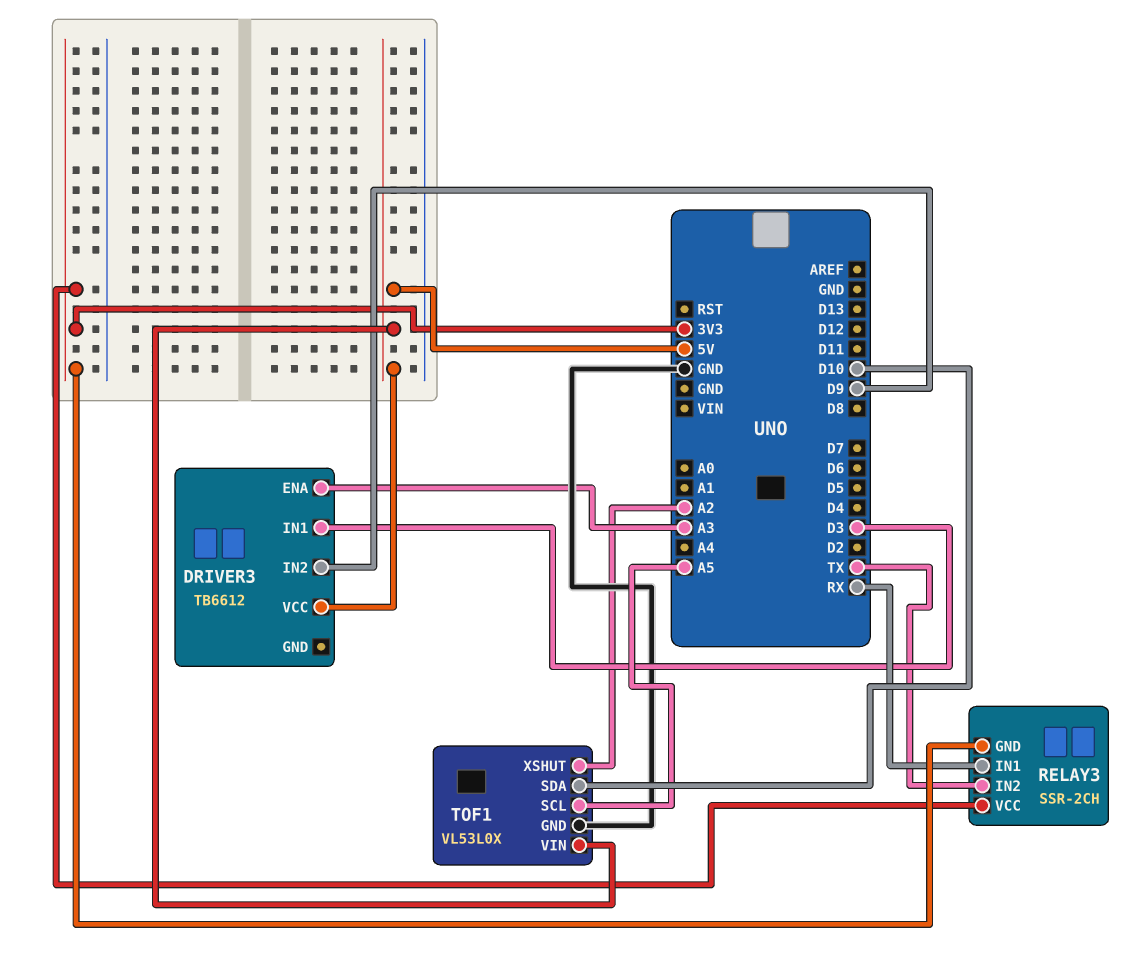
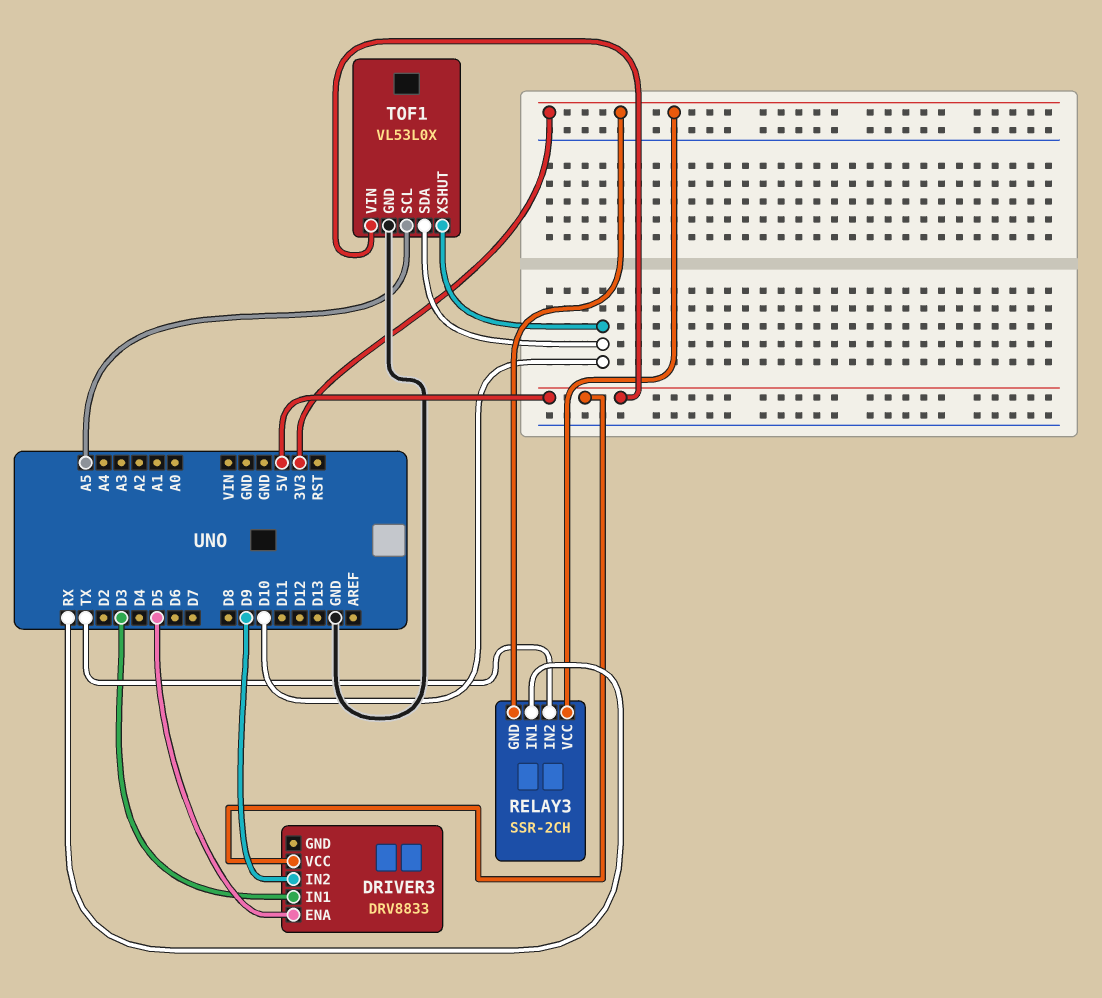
DRIVER3: TB6612 -> DRV8833
DRIVER3 pin ENA: A3 -> D5
TOF1 pin XSHUT: A2 -> D10

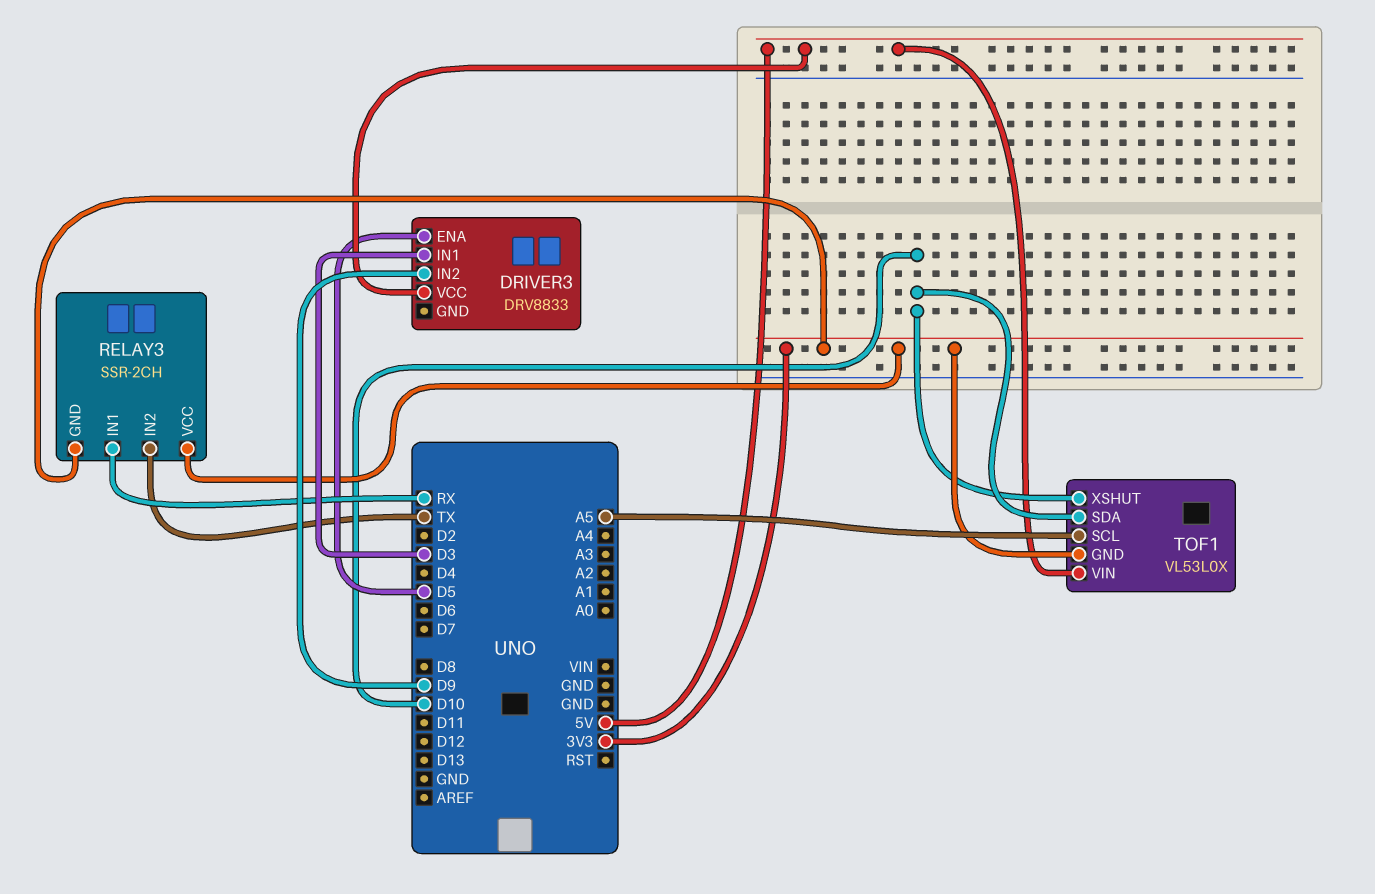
TOF1 pin GND: GND -> 3V3

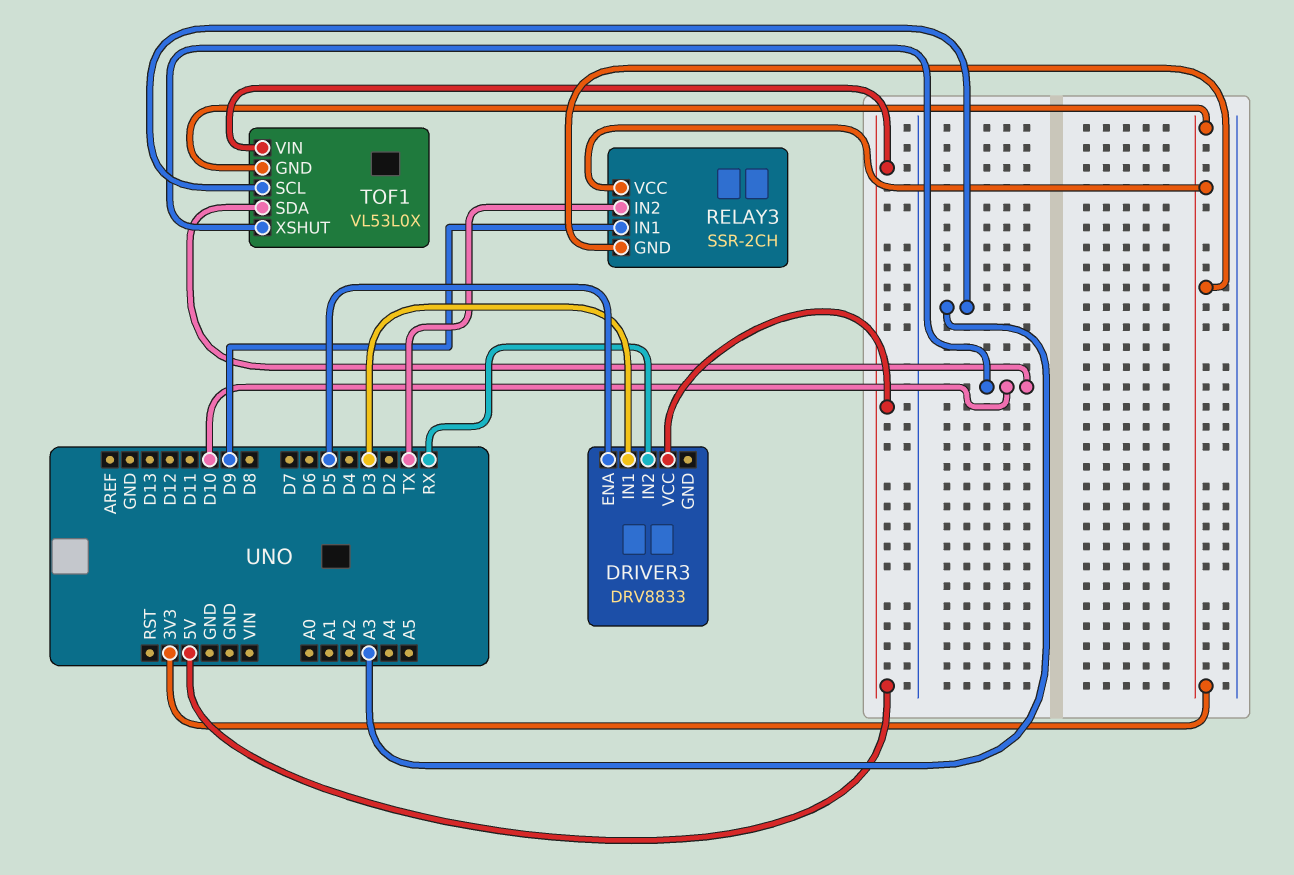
DRIVER3 pin IN2: D9 -> RX
RELAY3 pin IN1: RX -> D9
TOF1 pin SCL: A5 -> A3

